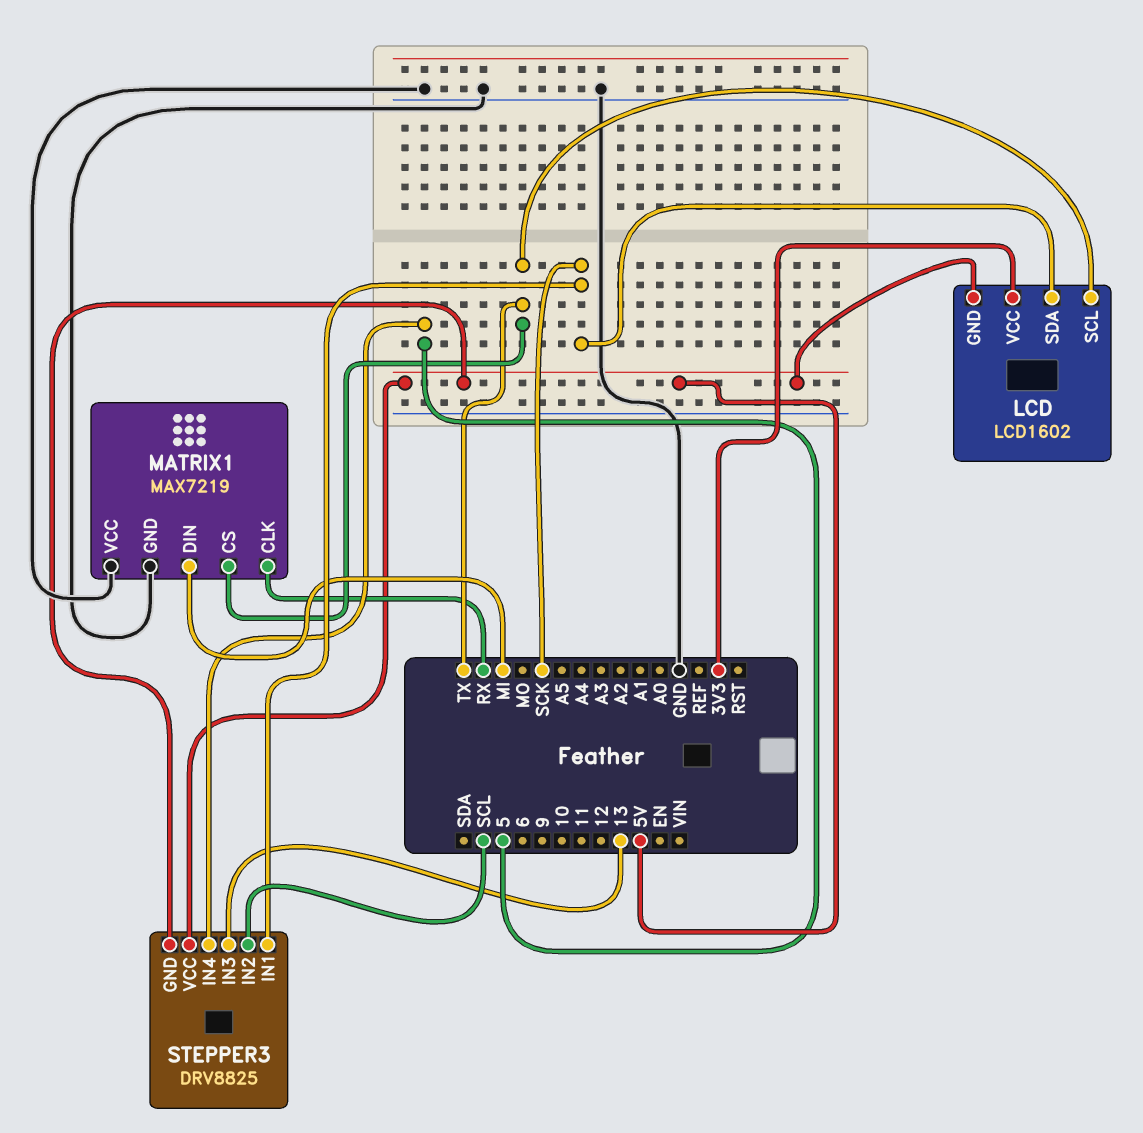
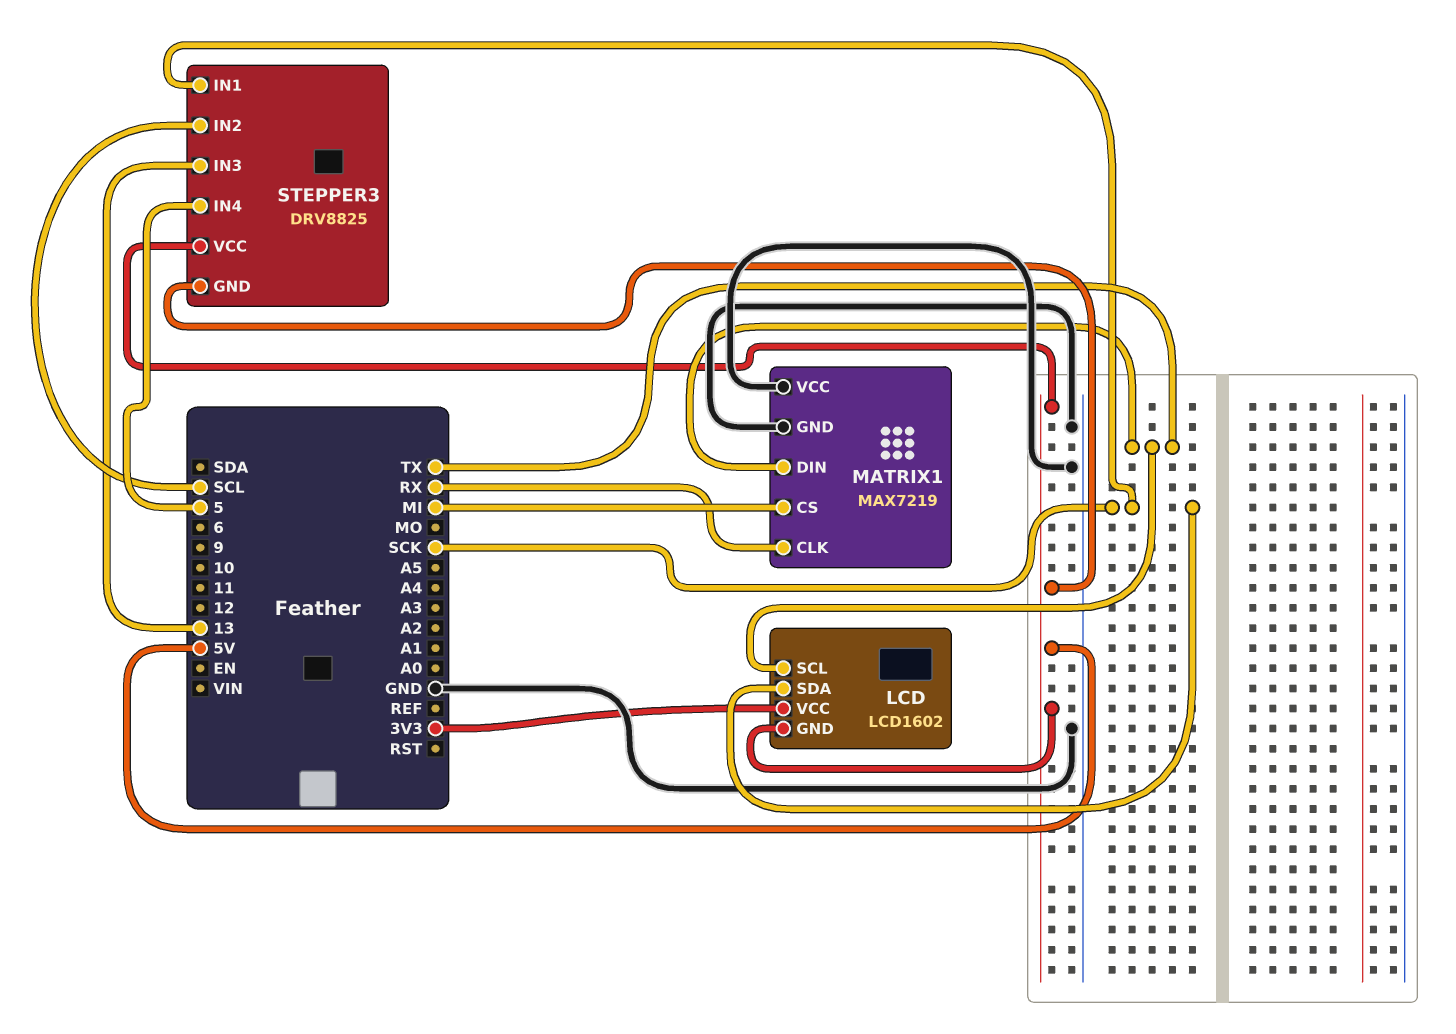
MATRIX1 pin CS: TX -> MI
MATRIX1 pin DIN: MI -> TX

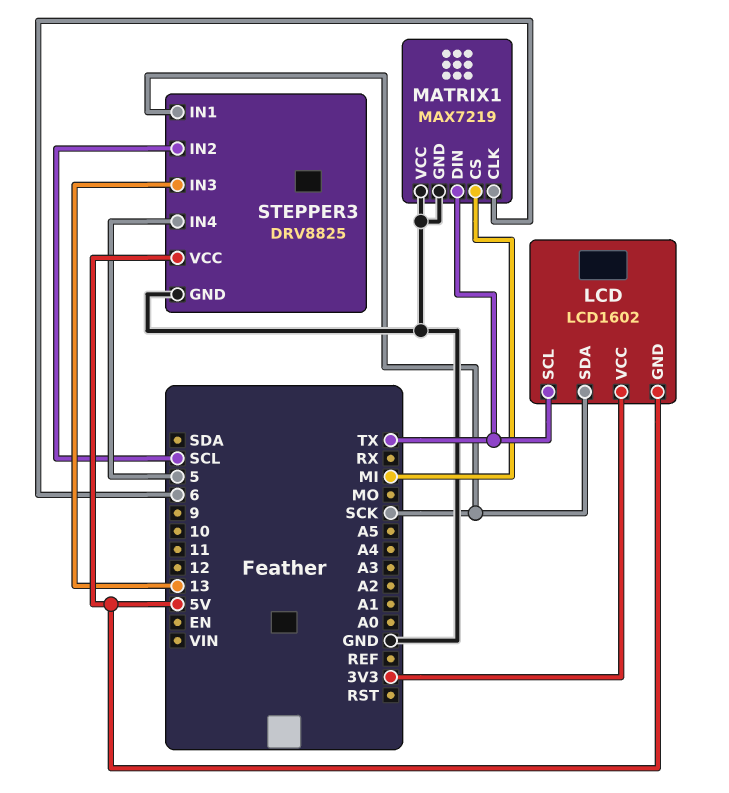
MATRIX1 pin CLK: RX -> 6
STEPPER3 pin GND: 5V -> GND

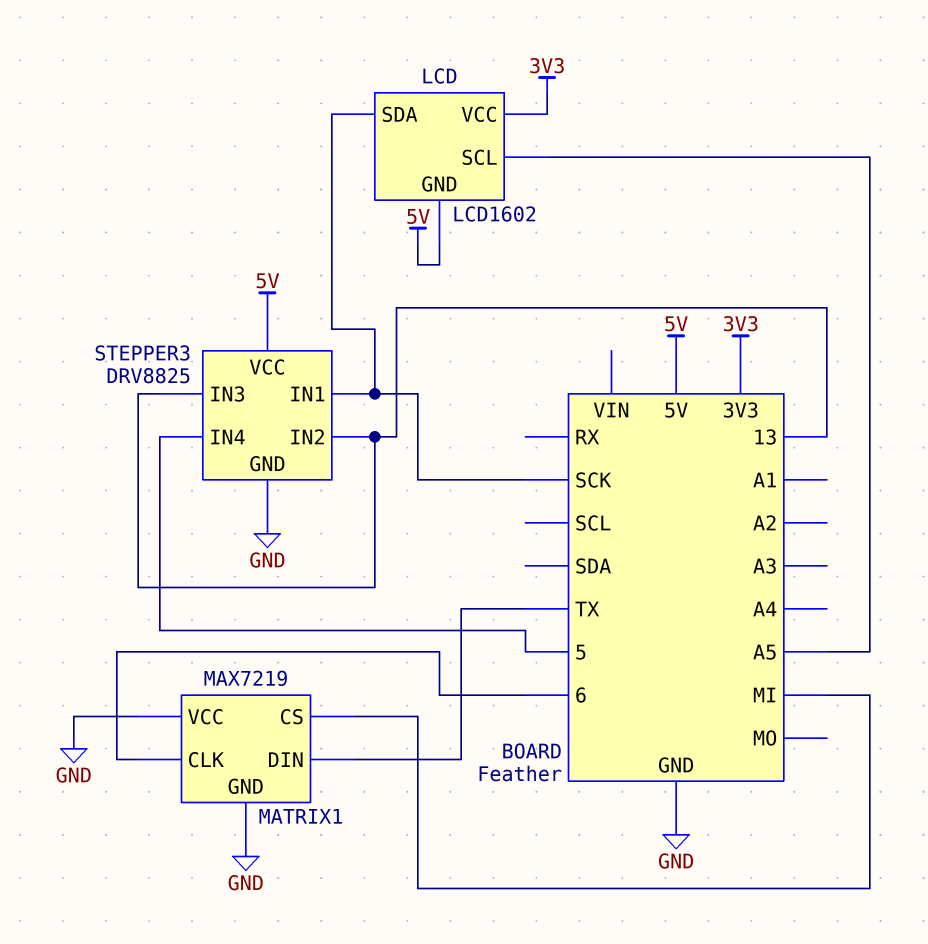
LCD pin SCL: TX -> A5
STEPPER3 pin IN2: SCL -> 13

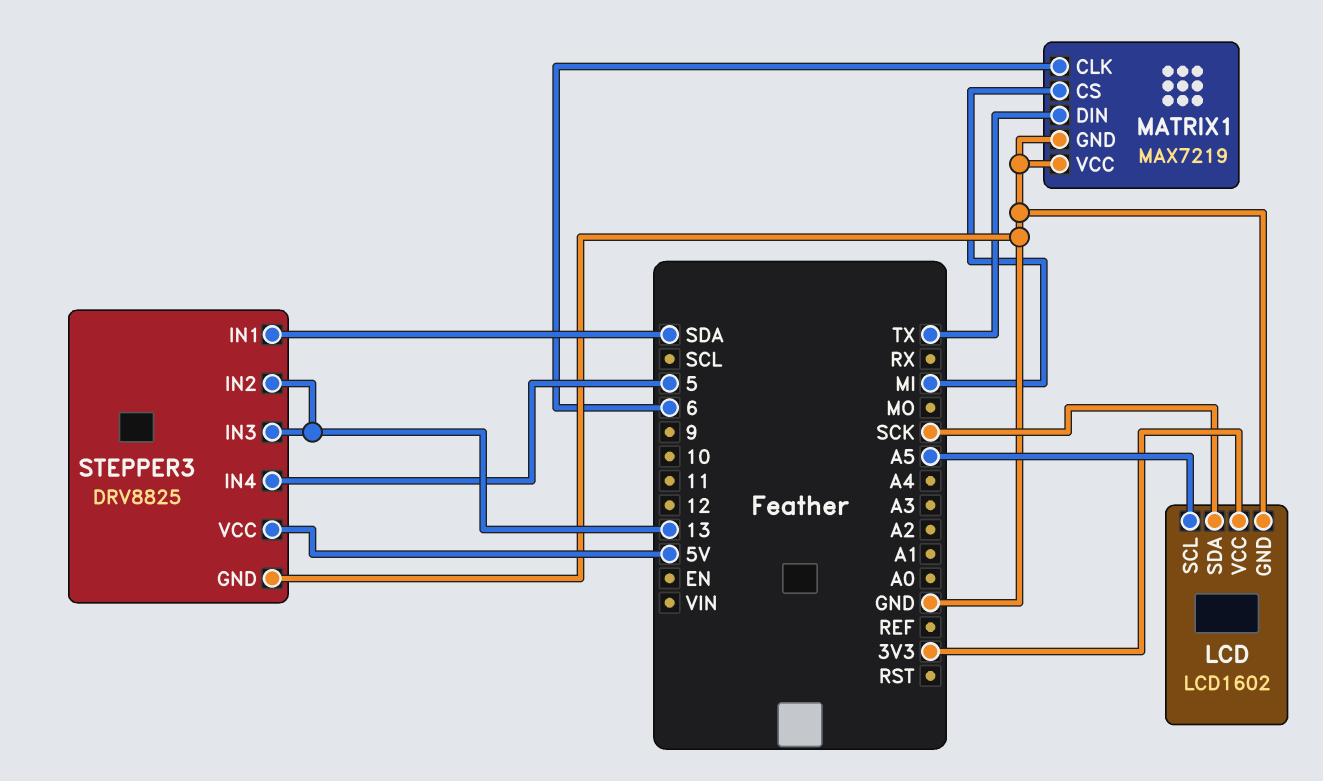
LCD pin GND: 5V -> GND
STEPPER3 pin IN1: SCK -> SDA

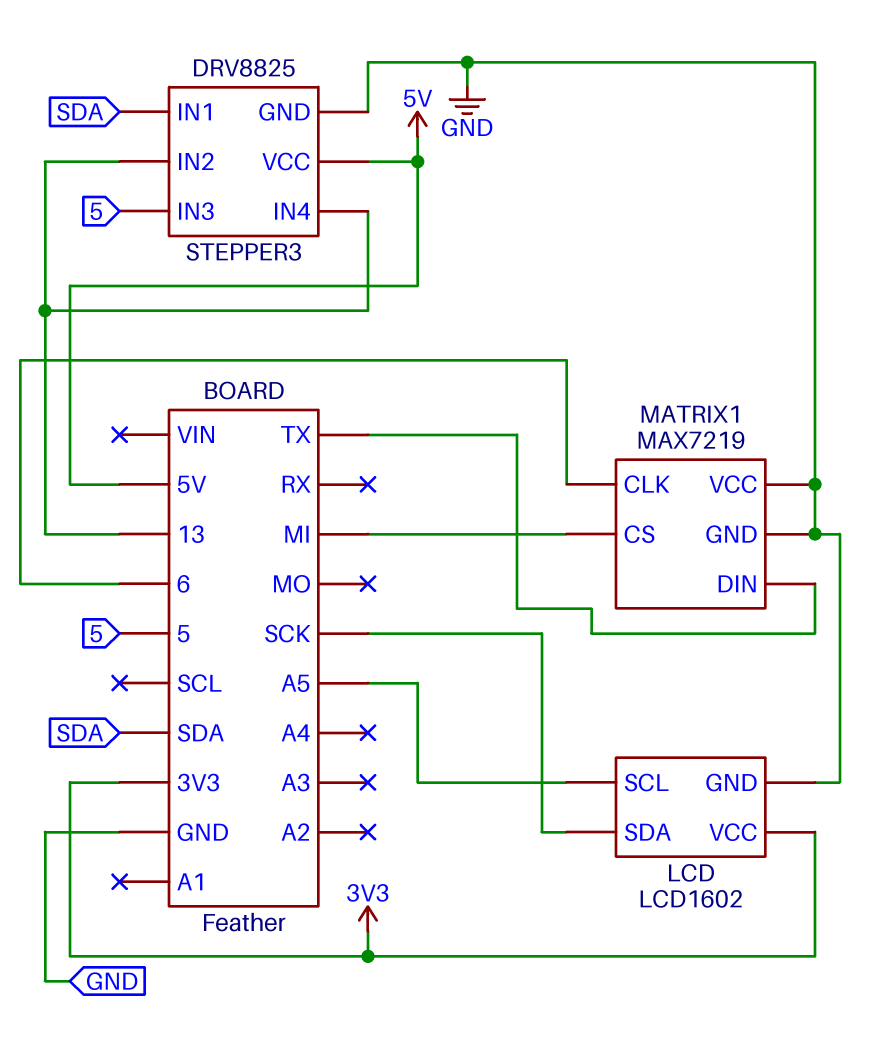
STEPPER3 pin IN3: 13 -> 5
STEPPER3 pin IN4: 5 -> 13

